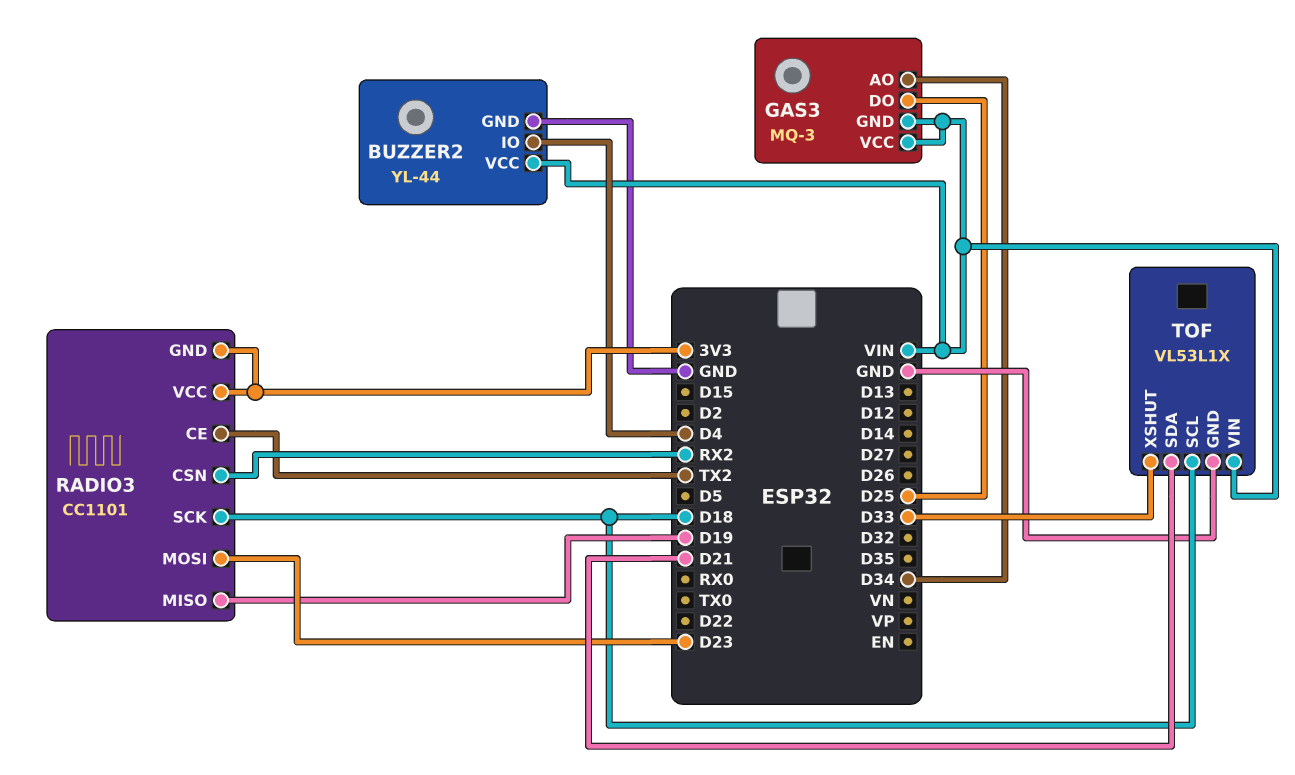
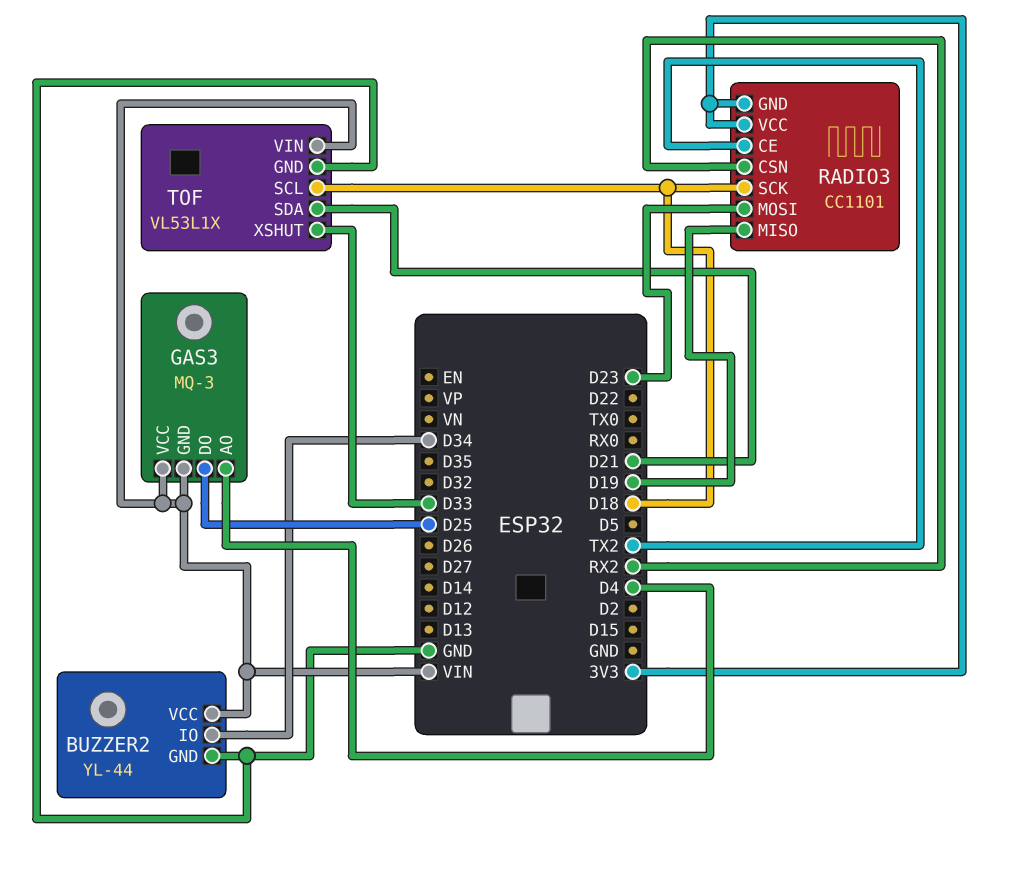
BUZZER2 pin IO: D4 -> D34
GAS3 pin AO: D34 -> D4

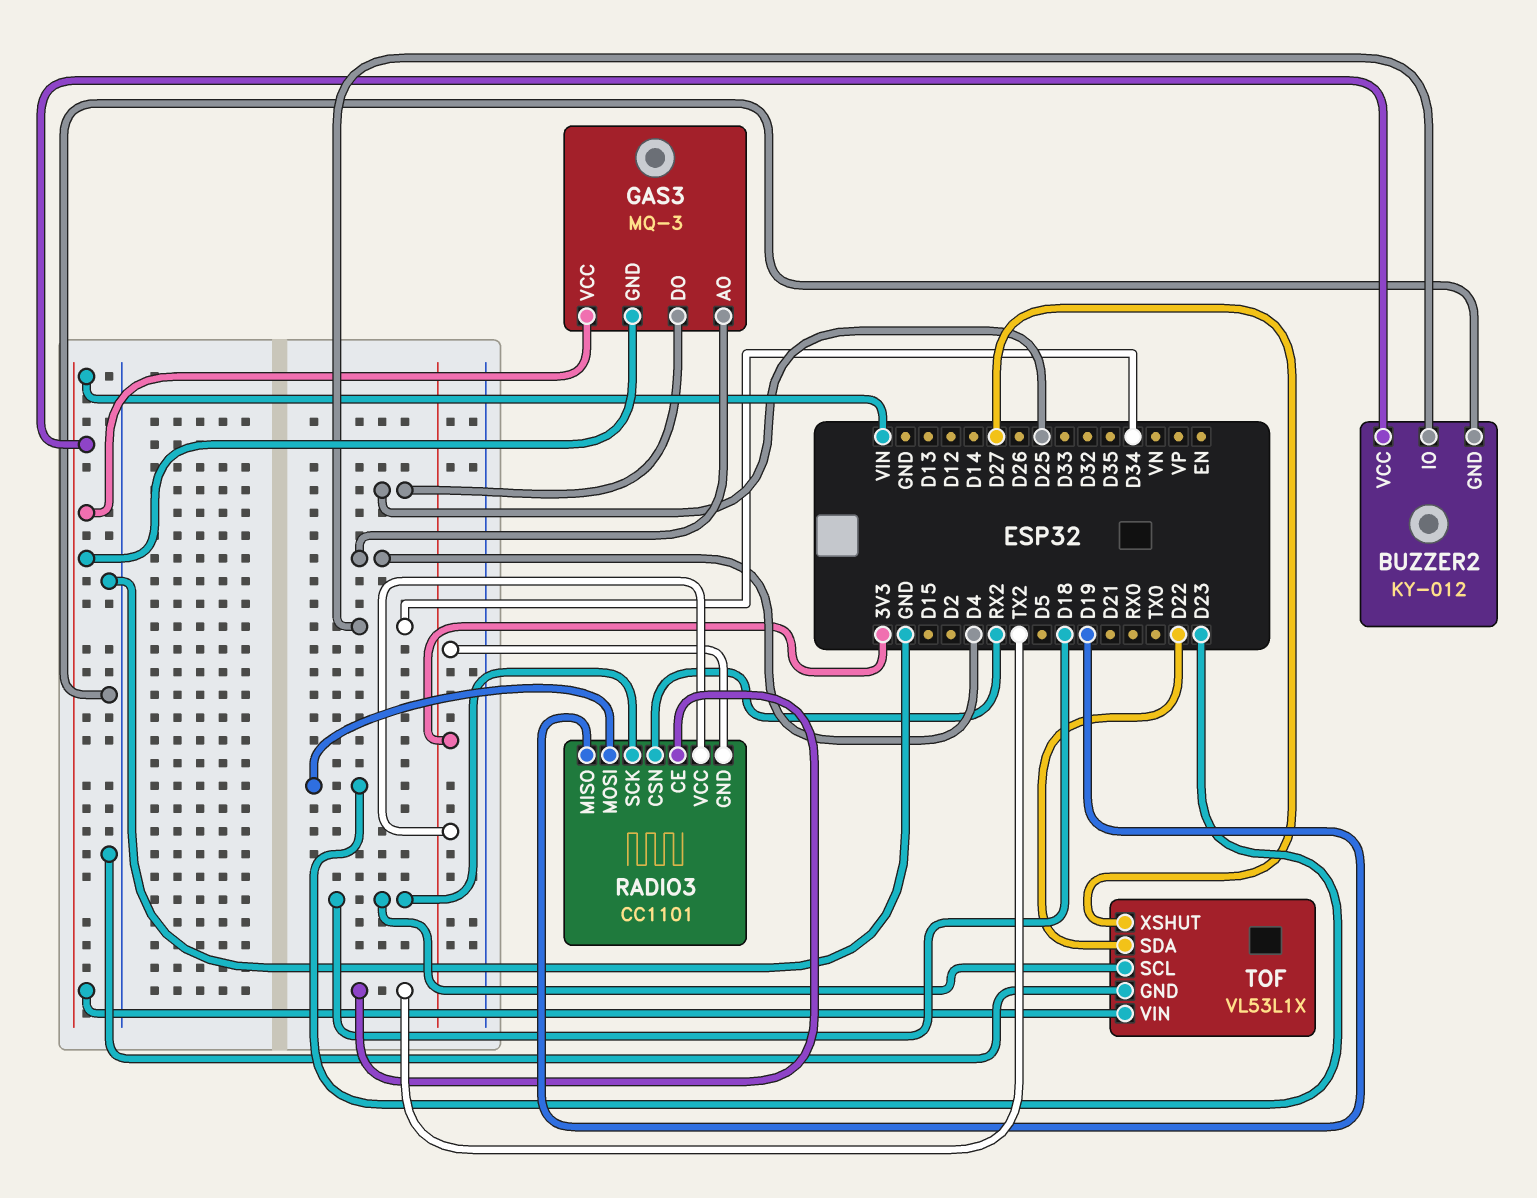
BUZZER2: YL-44 -> KY-012
TOF pin SDA: D21 -> D22
TOF pin XSHUT: D33 -> D27

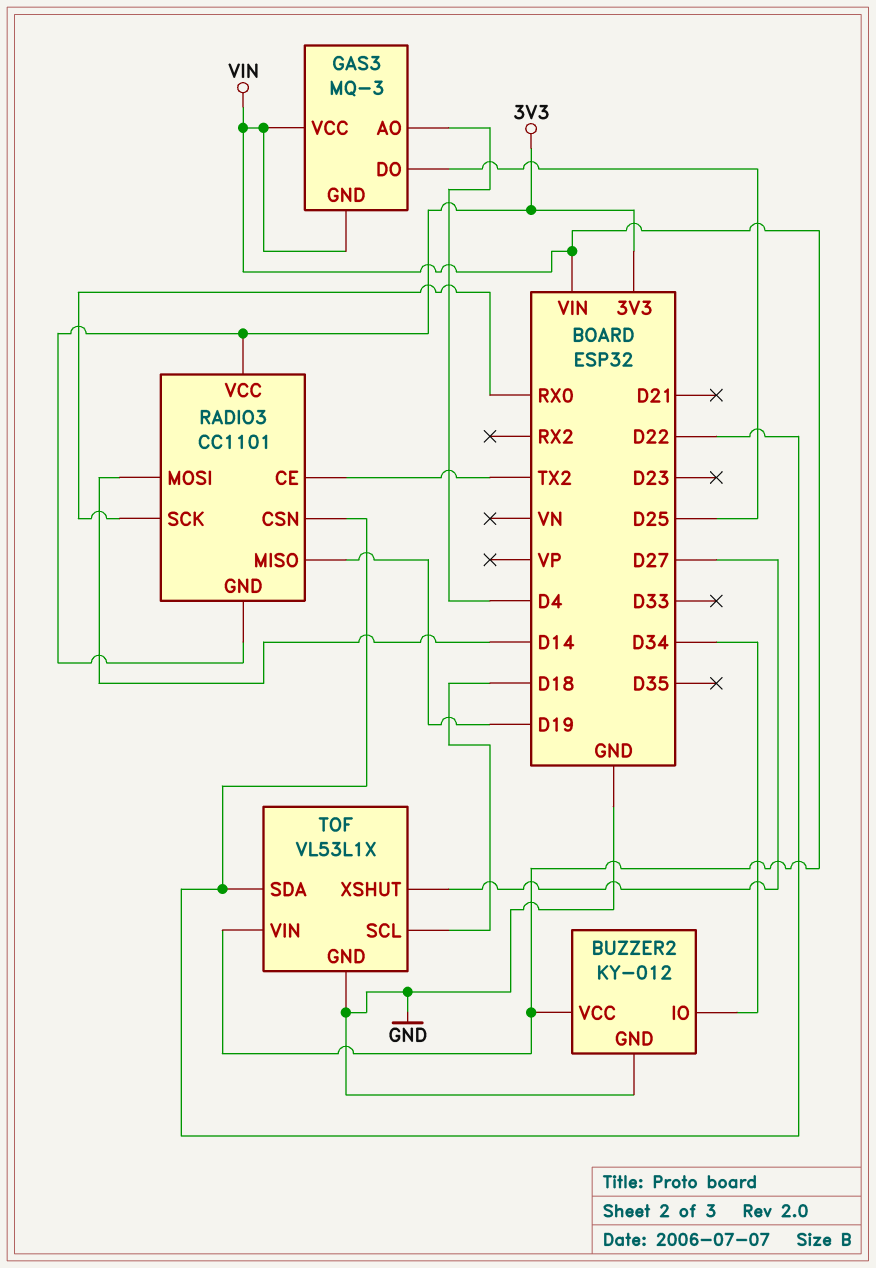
RADIO3 pin CSN: RX2 -> D22
RADIO3 pin MOSI: D23 -> D14
RADIO3 pin SCK: D18 -> RX0

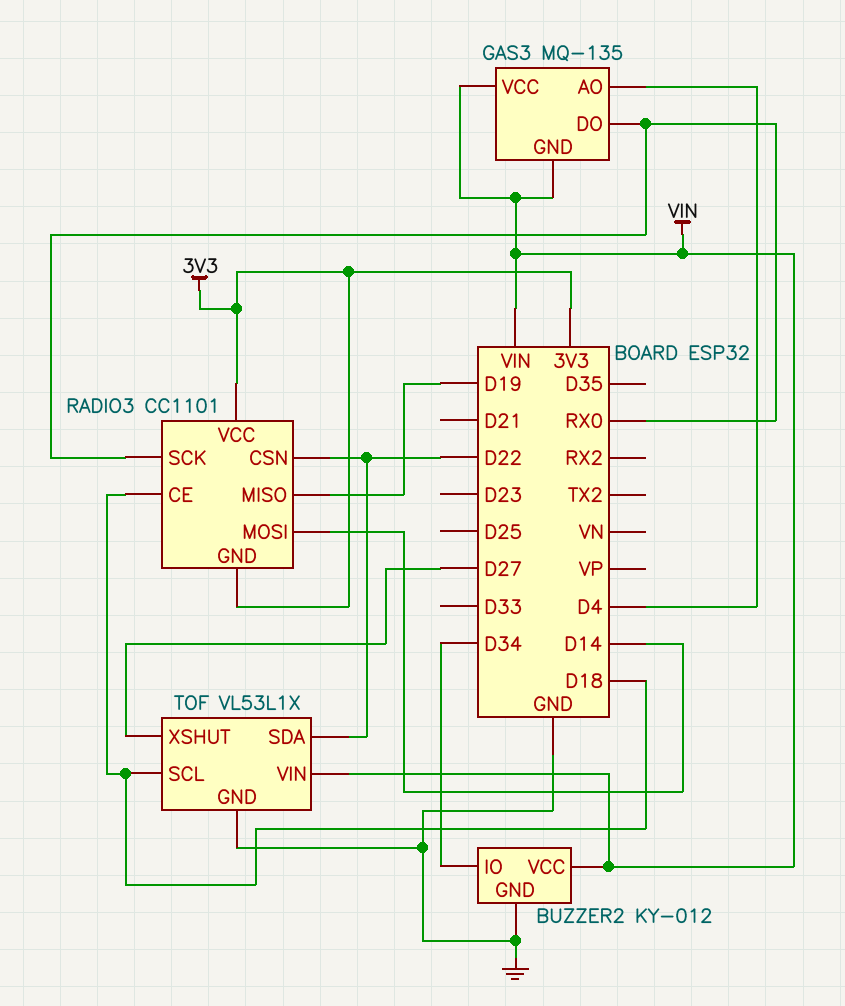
GAS3: MQ-3 -> MQ-135
GAS3 pin DO: D25 -> RX0
RADIO3 pin CE: TX2 -> D18

